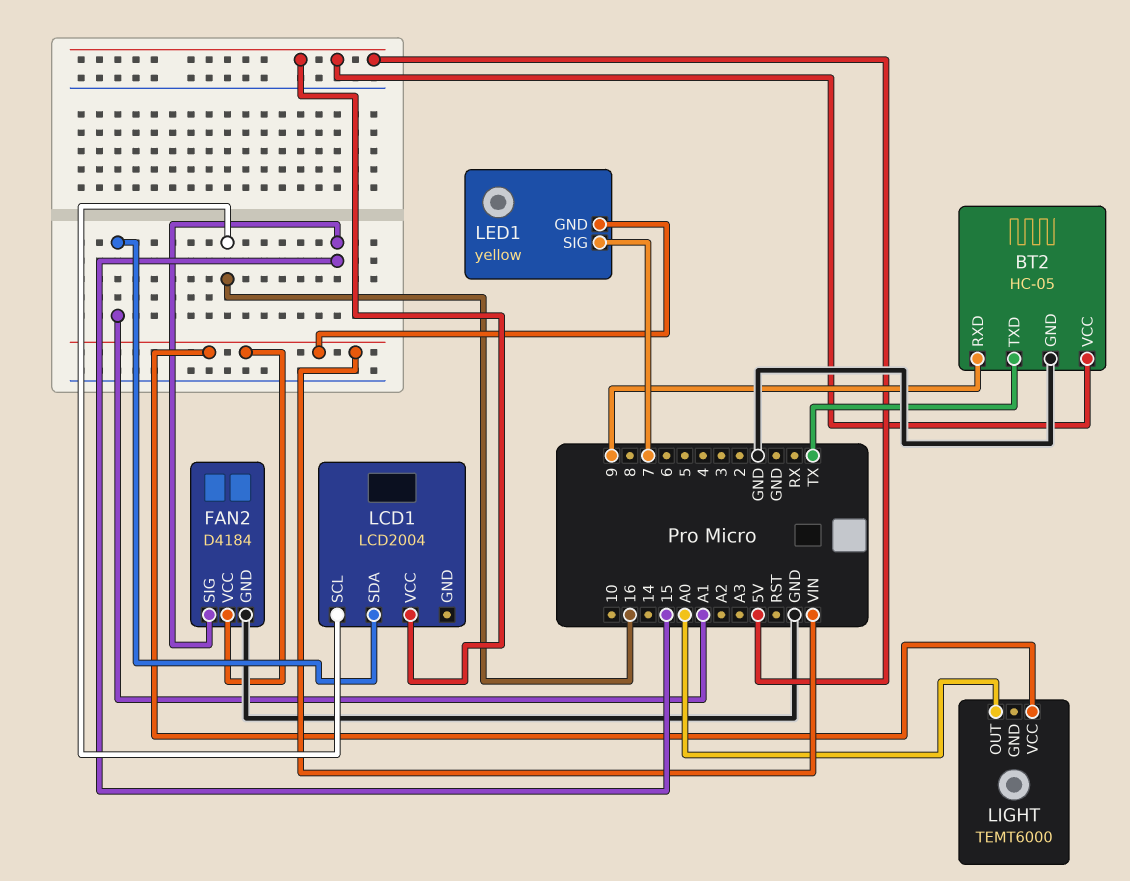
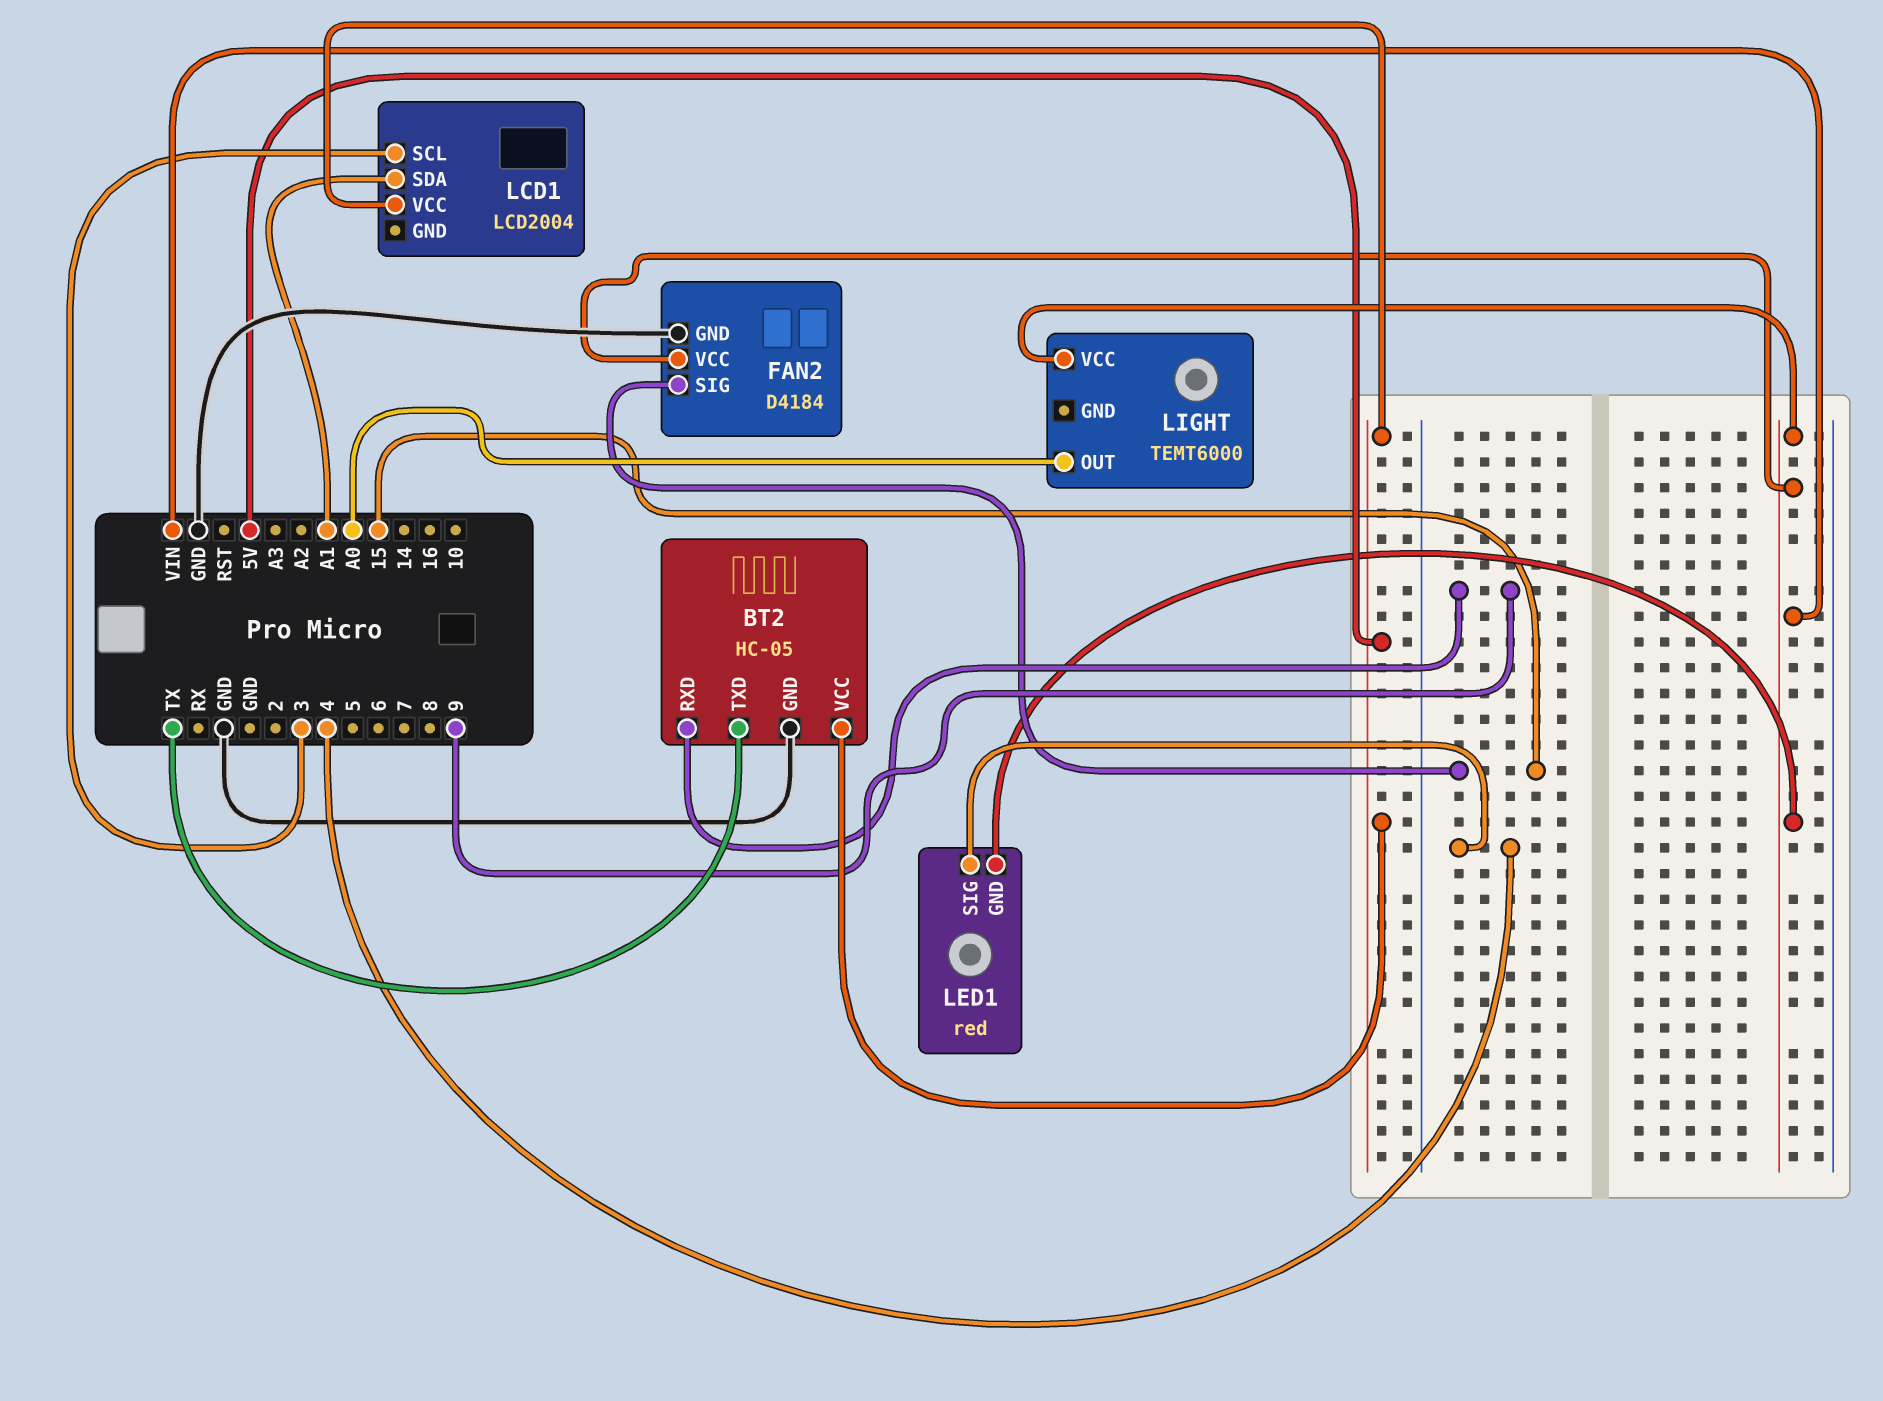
LCD1 pin SCL: 16 -> 3
LED1: yellow -> red
LED1 pin SIG: 7 -> 4

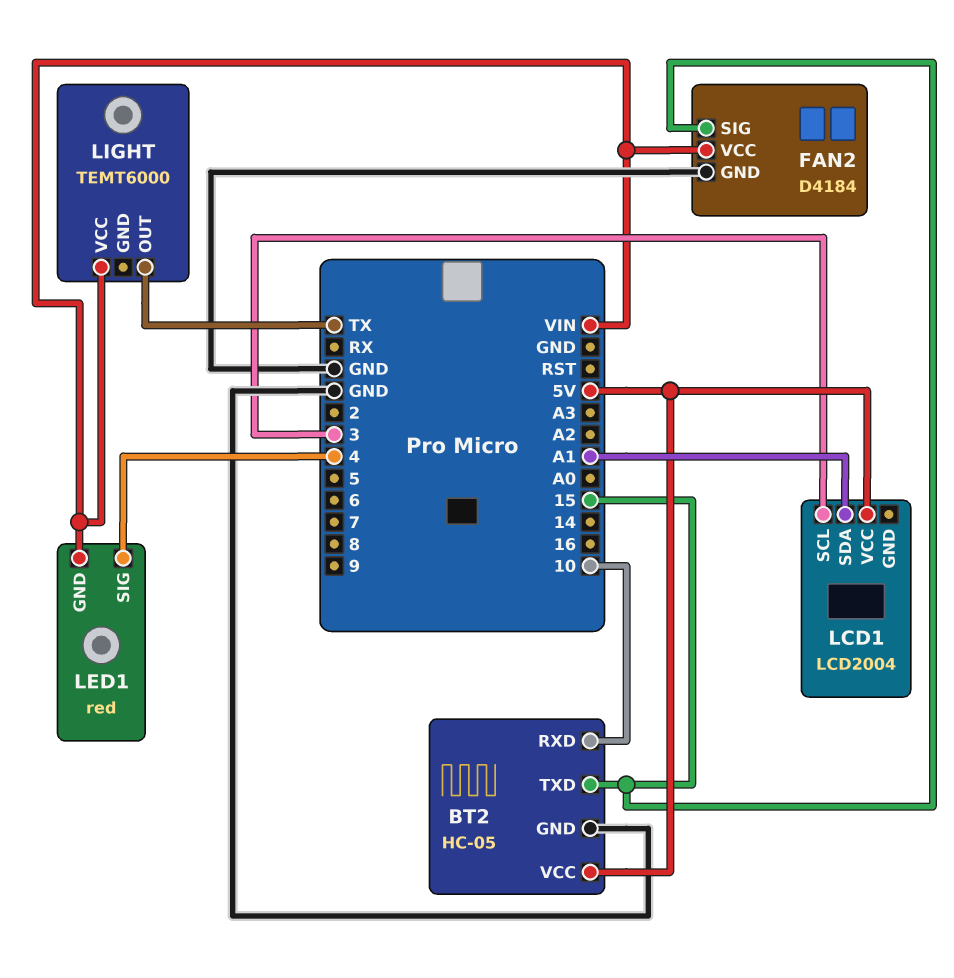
BT2 pin RXD: 9 -> 10
BT2 pin TXD: TX -> 15
LIGHT pin OUT: A0 -> TX

